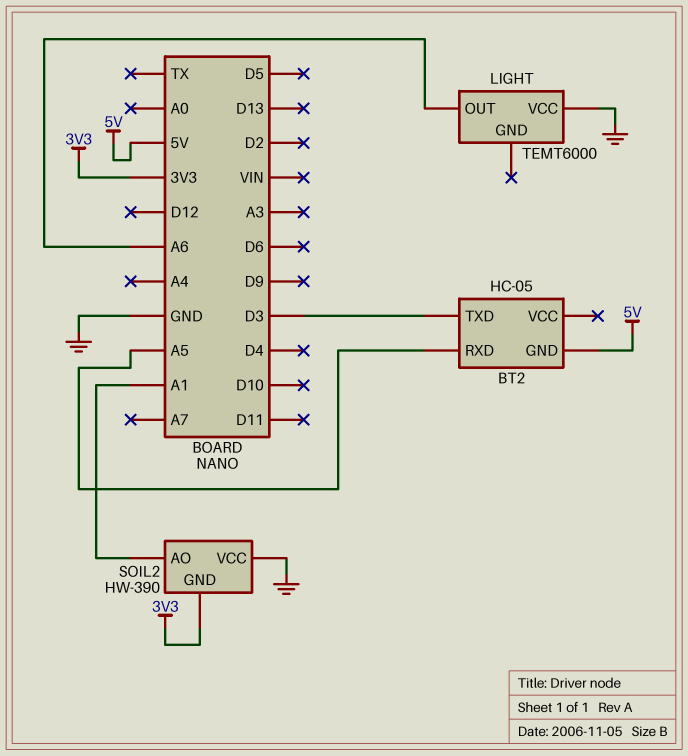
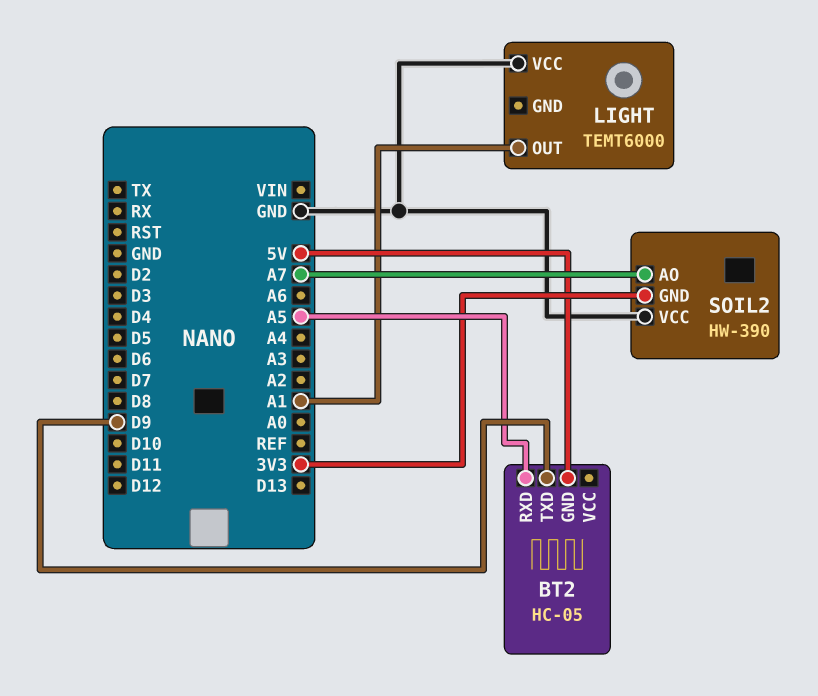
BT2 pin TXD: D3 -> D9
LIGHT pin OUT: A6 -> A1
SOIL2 pin AO: A1 -> A7

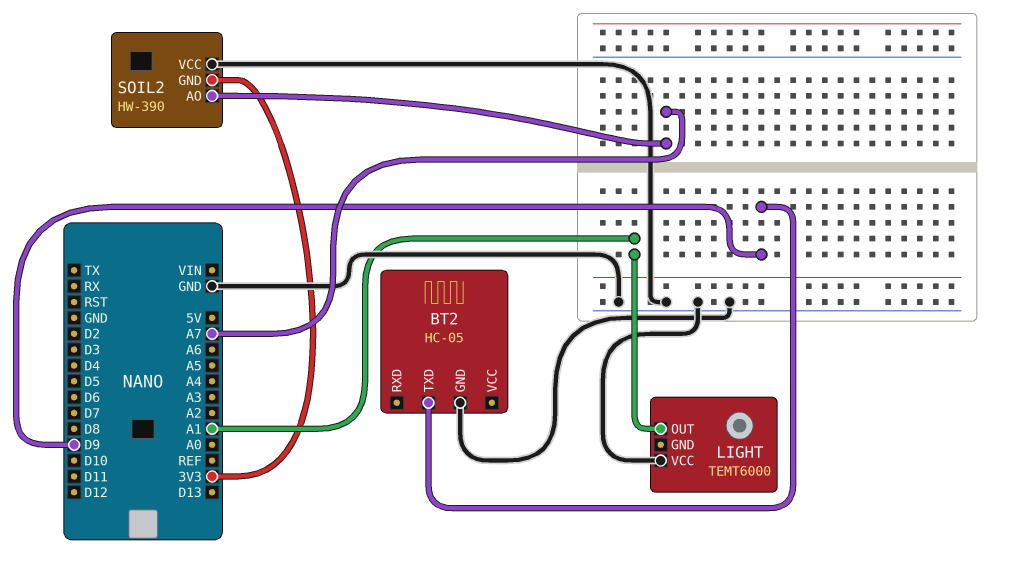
BT2 pin GND: 5V -> GND
BT2 pin RXD: A5 -> none

